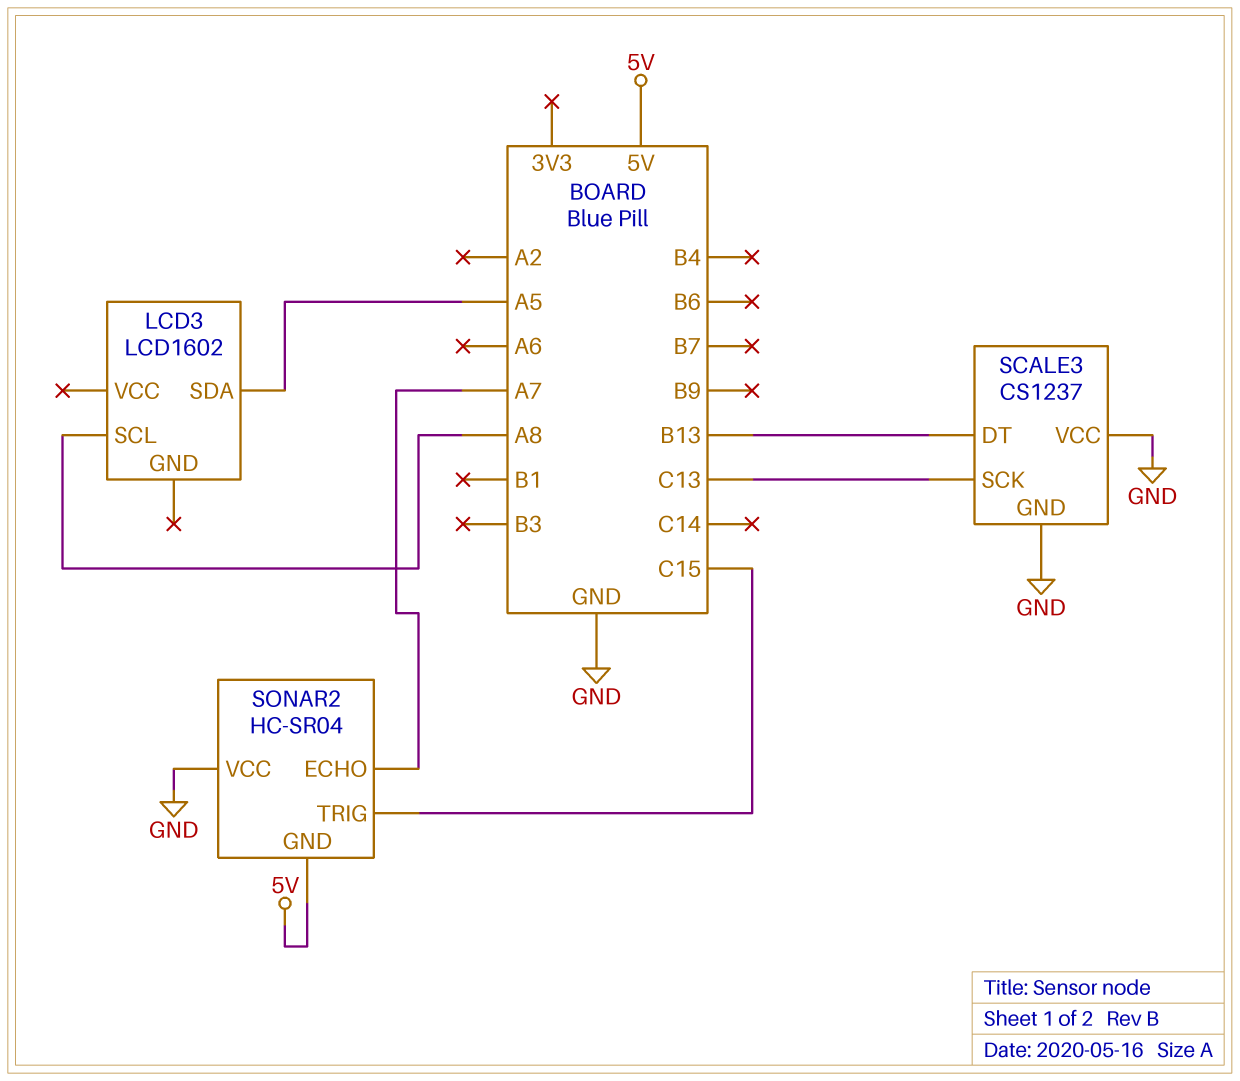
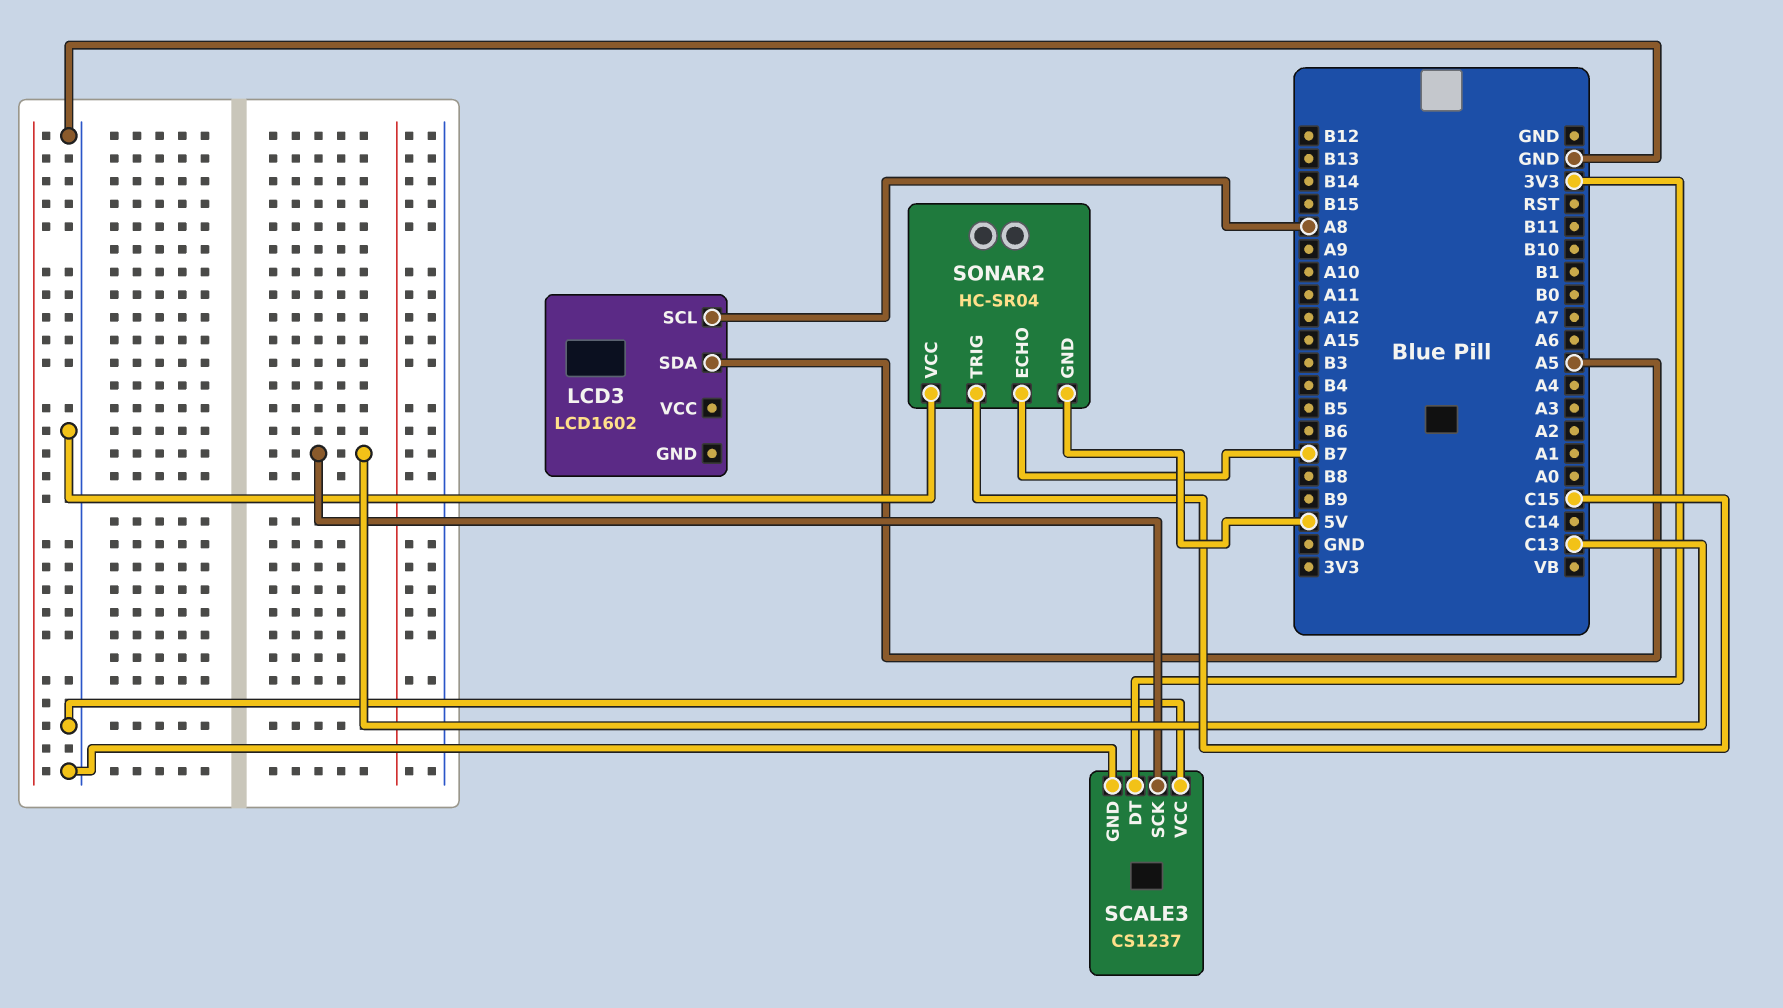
SCALE3 pin DT: B13 -> 3V3
SONAR2 pin ECHO: A7 -> B7

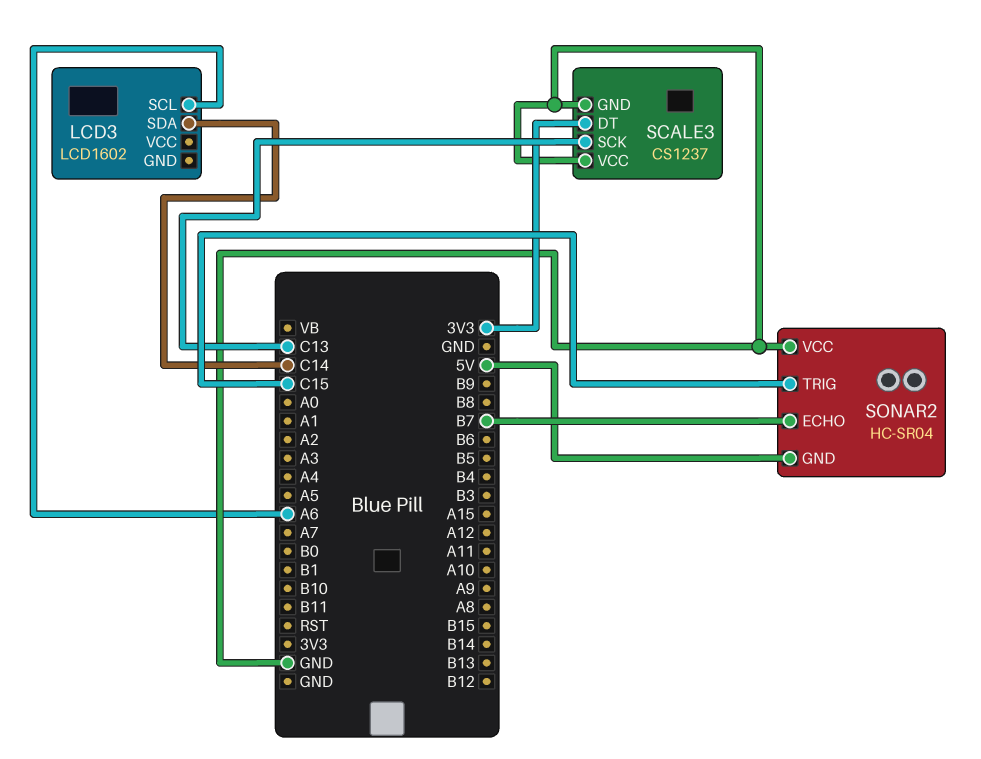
LCD3 pin SCL: A8 -> A6
LCD3 pin SDA: A5 -> C14

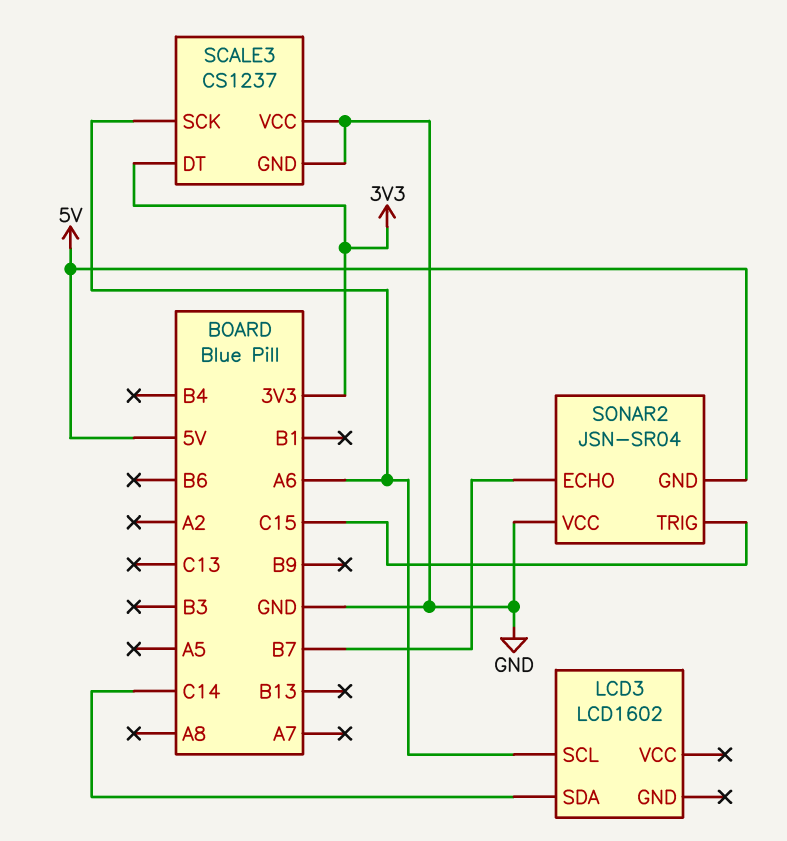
SCALE3 pin SCK: C13 -> A6
SONAR2: HC-SR04 -> JSN-SR04

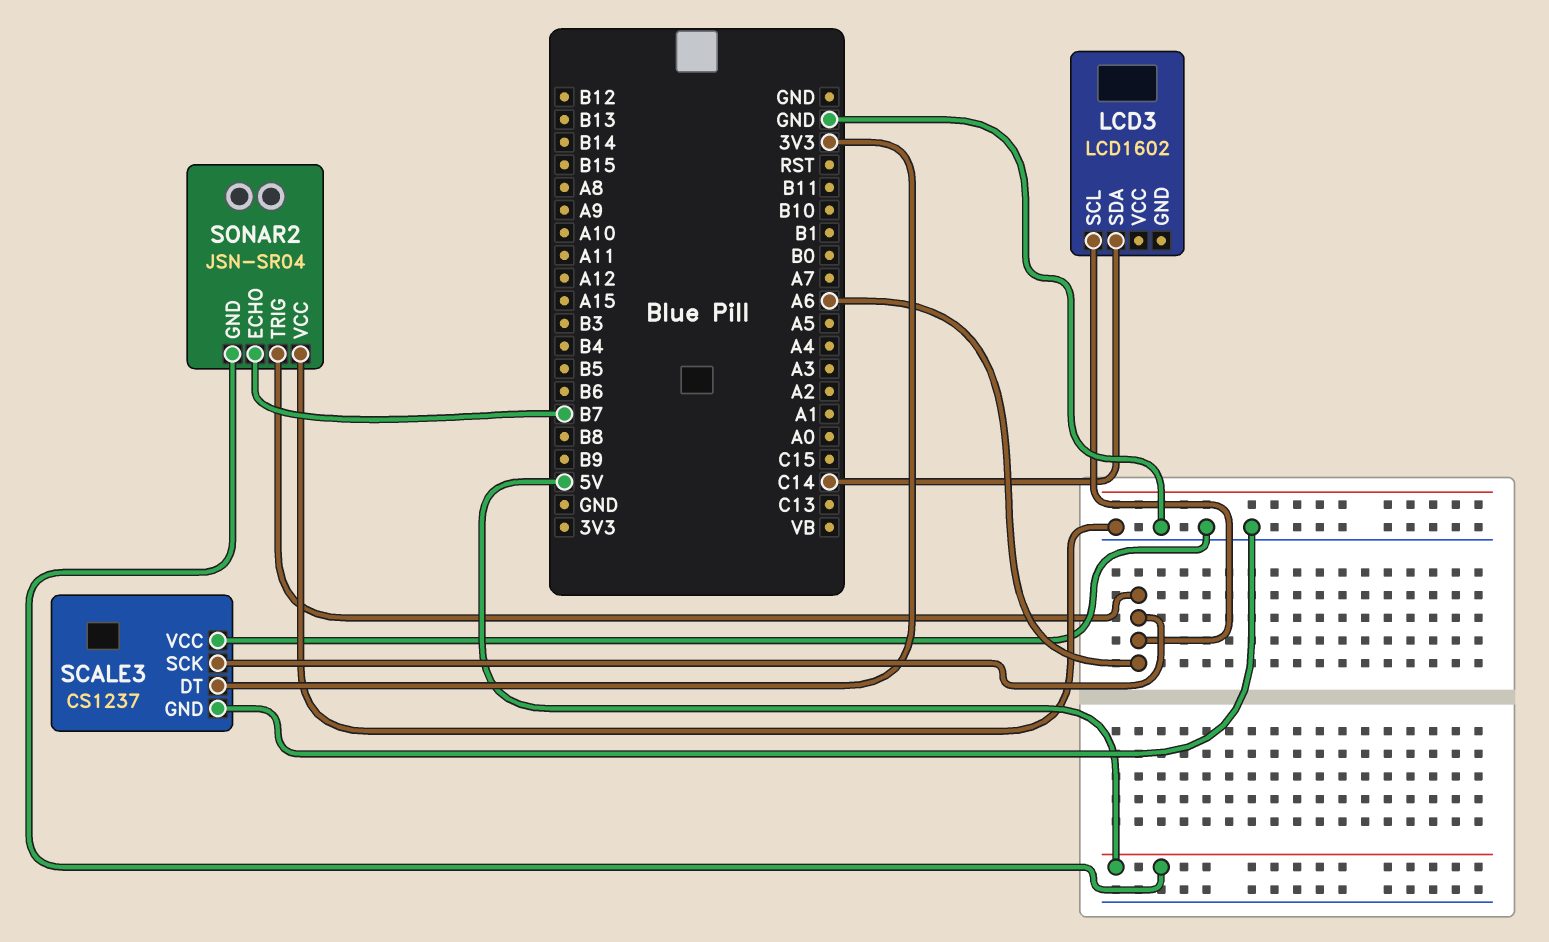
SONAR2 pin TRIG: C15 -> A6

